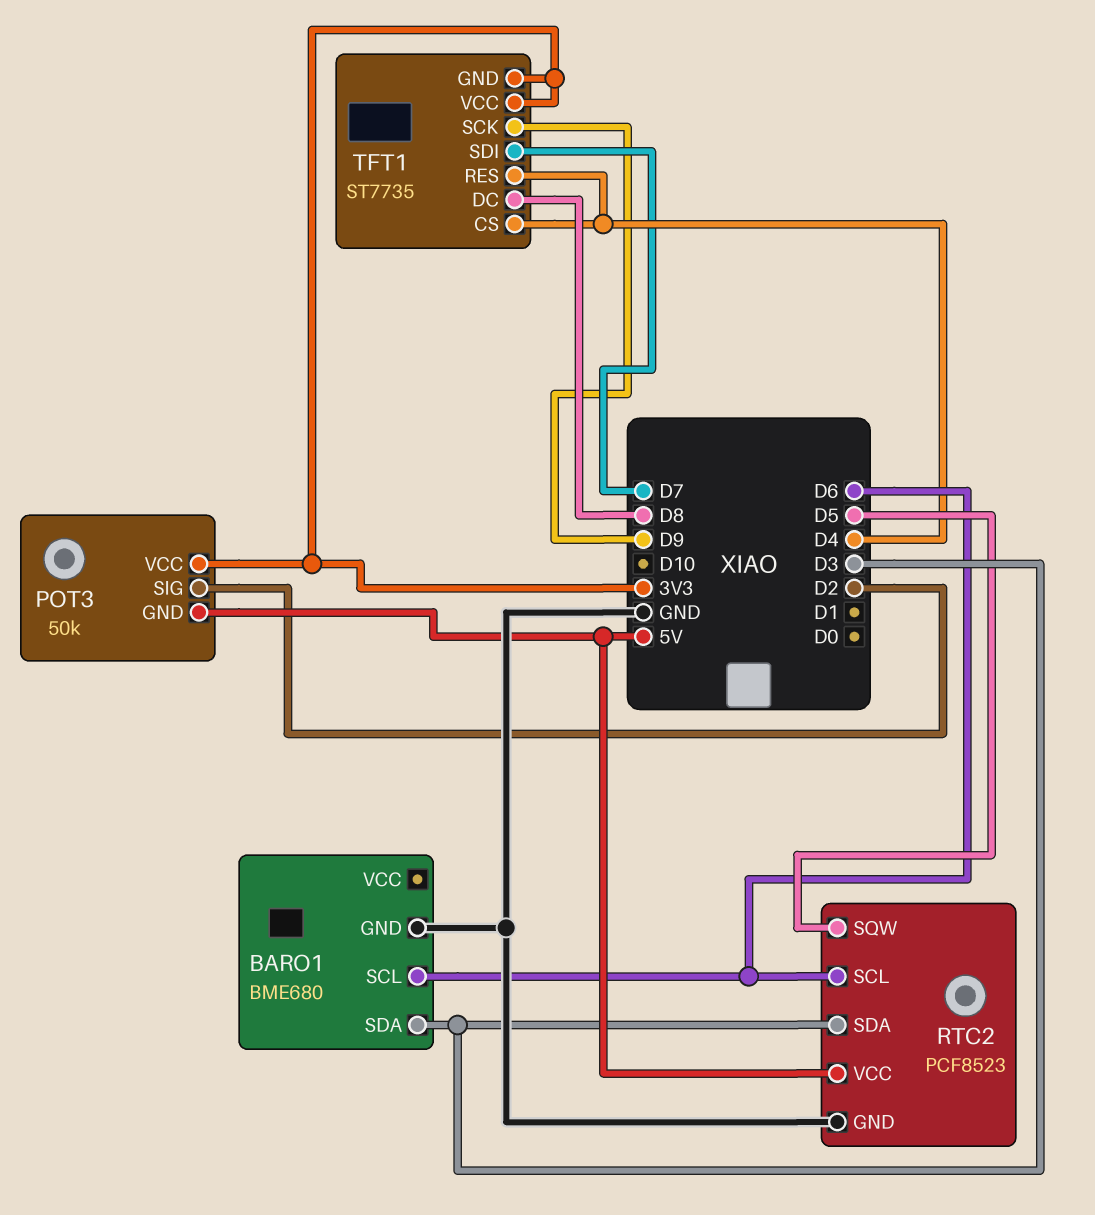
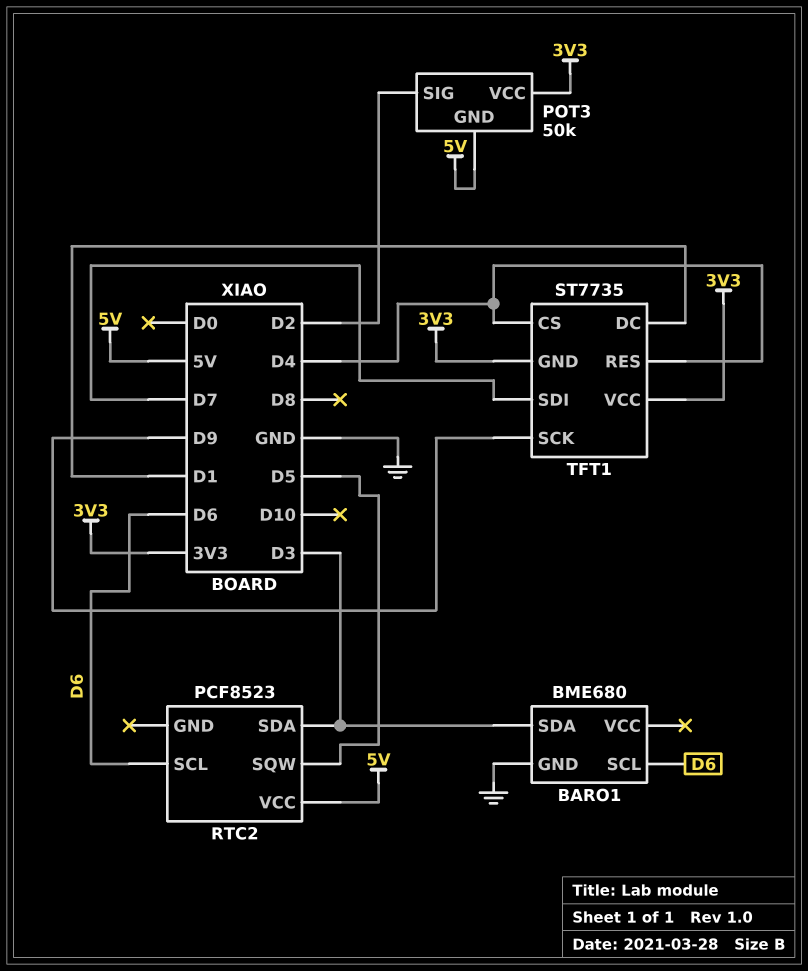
RTC2 pin GND: GND -> none
TFT1 pin DC: D8 -> D1

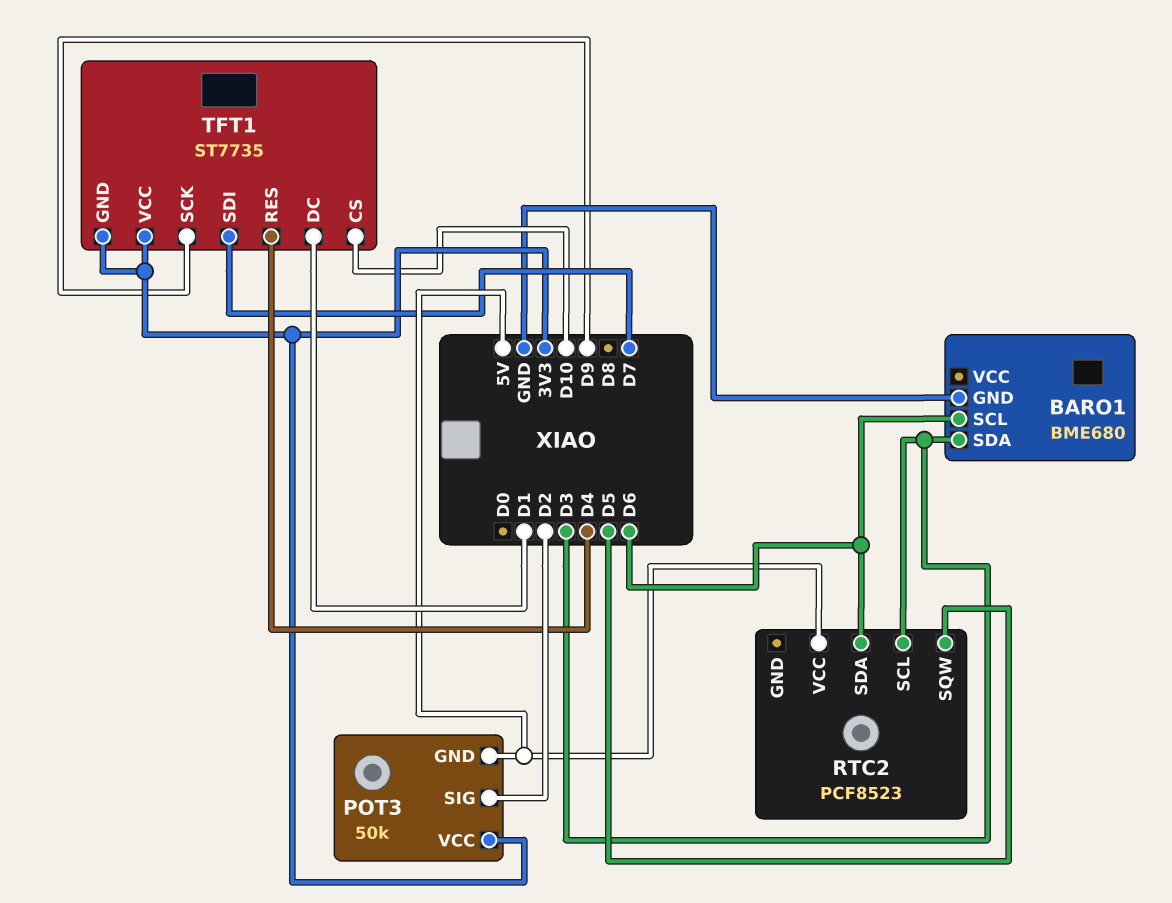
RTC2 pin SCL: D6 -> D3
RTC2 pin SDA: D3 -> D6
TFT1 pin CS: D4 -> D10

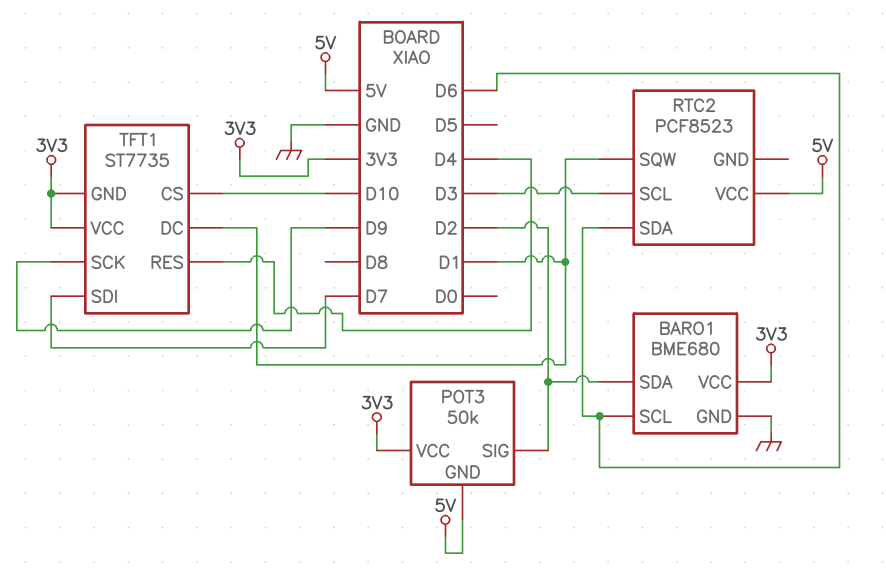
BARO1 pin SDA: D3 -> D2
BARO1 pin VCC: none -> 3V3
RTC2 pin SQW: D5 -> D1

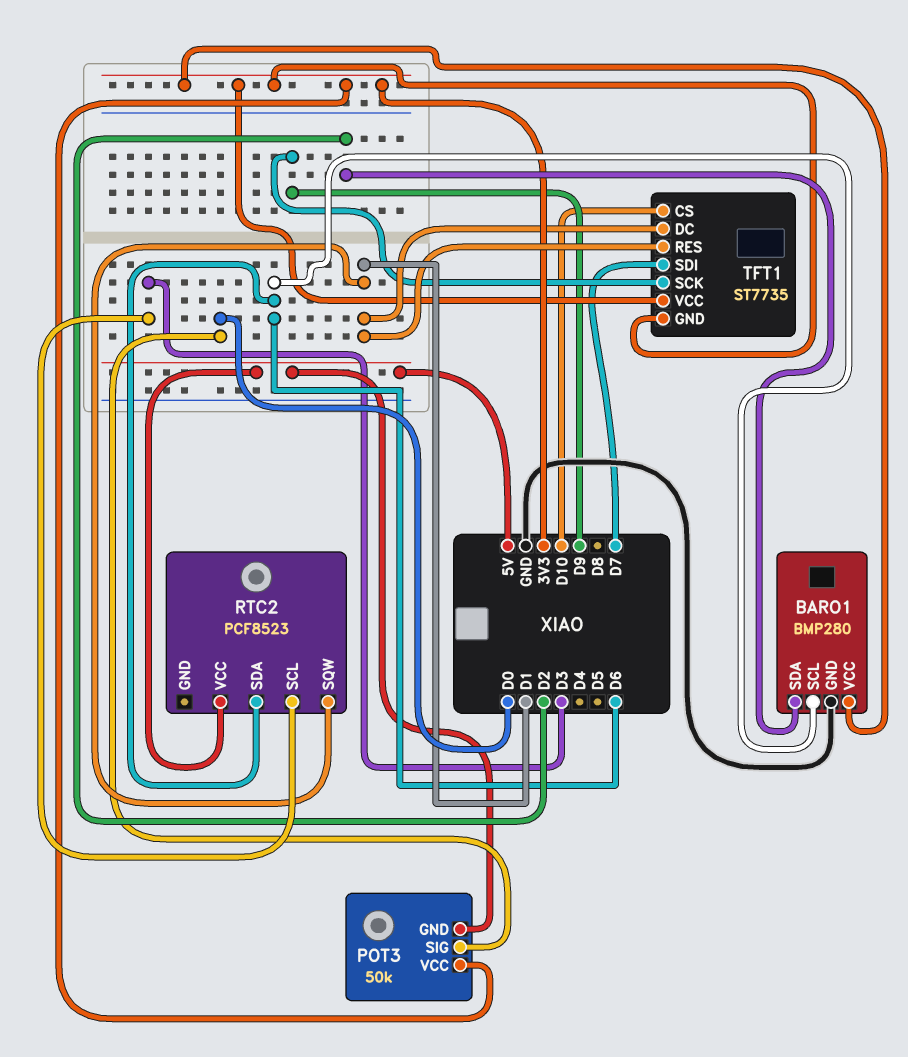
BARO1: BME680 -> BMP280
POT3 pin SIG: D2 -> D0
TFT1 pin RES: D4 -> D1

